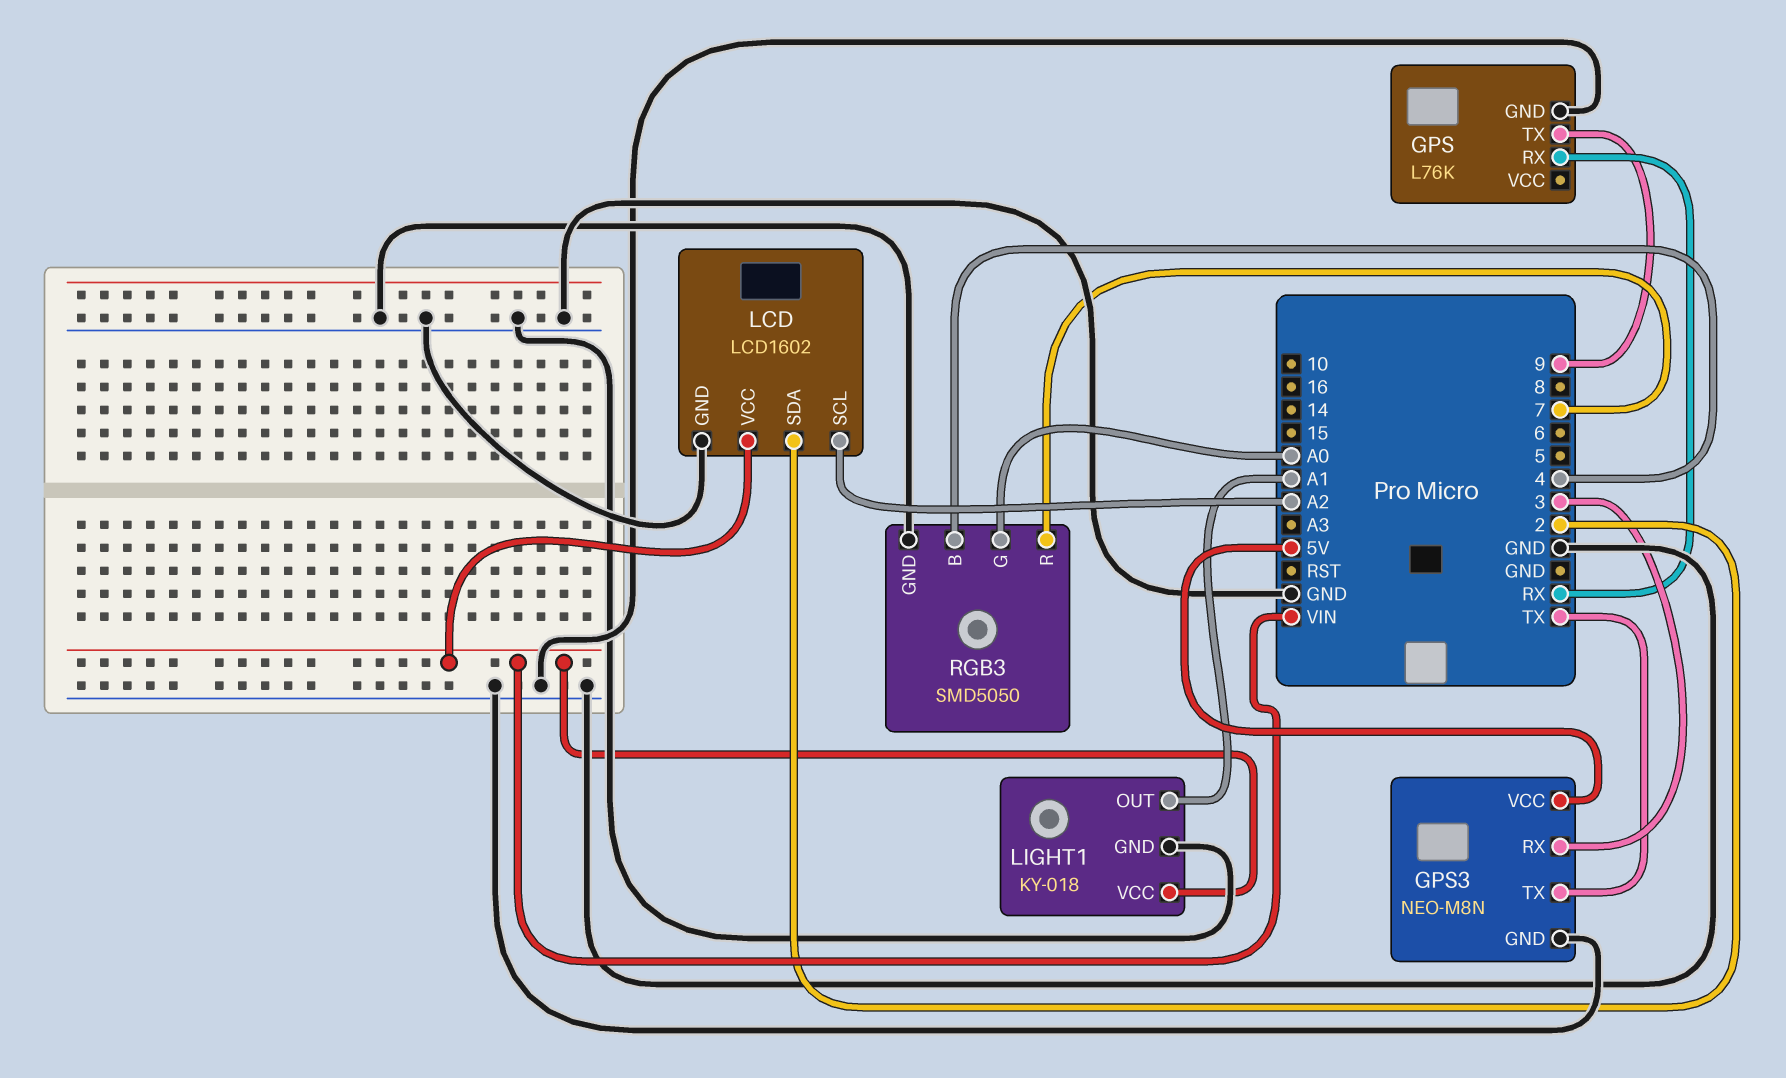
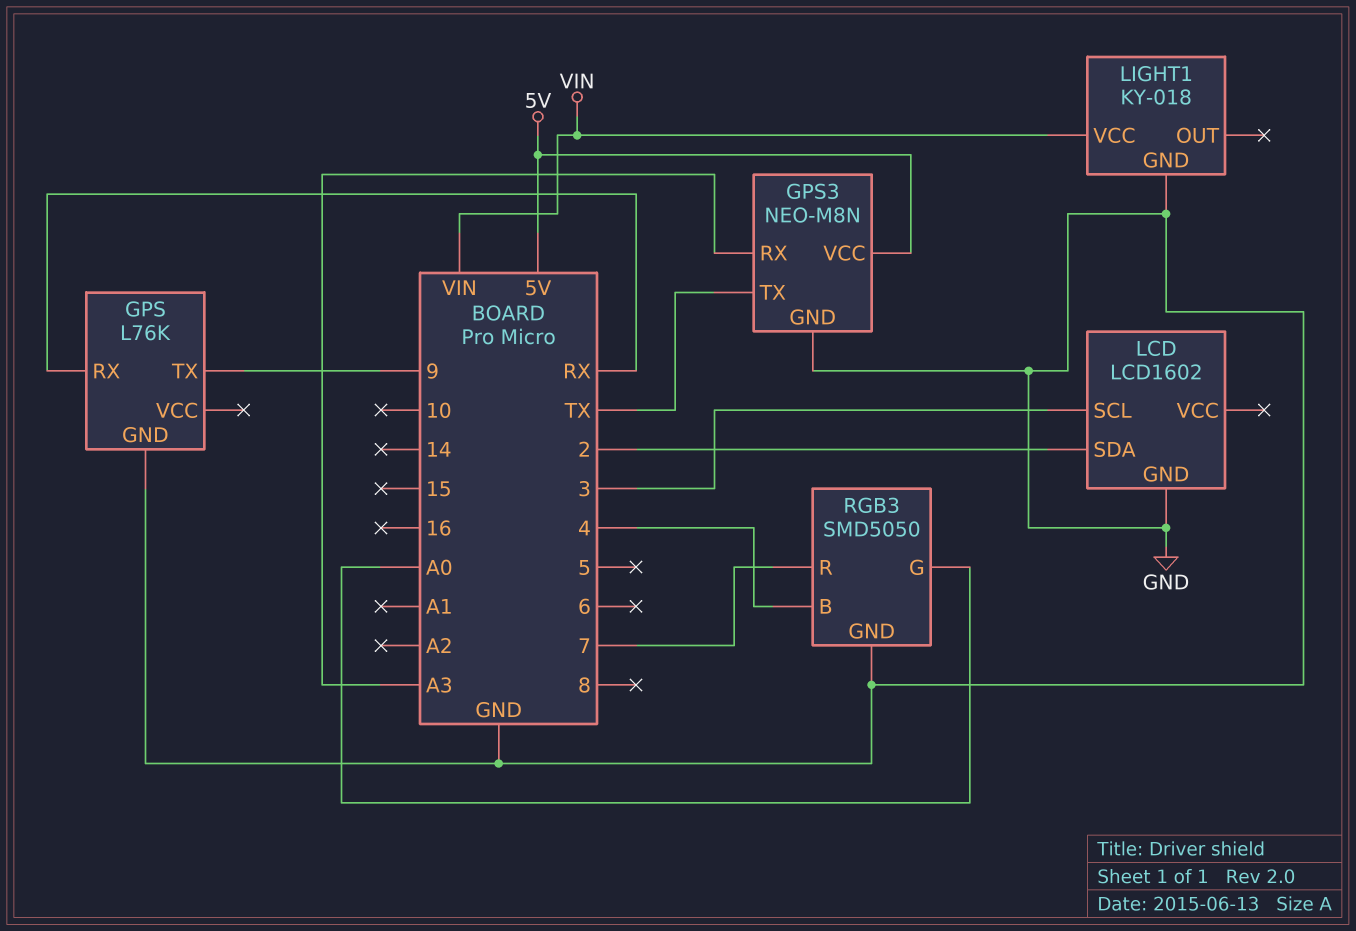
GPS3 pin RX: 3 -> A3
LCD pin SCL: A2 -> 3
LCD pin VCC: VIN -> none
LIGHT1 pin OUT: A1 -> none

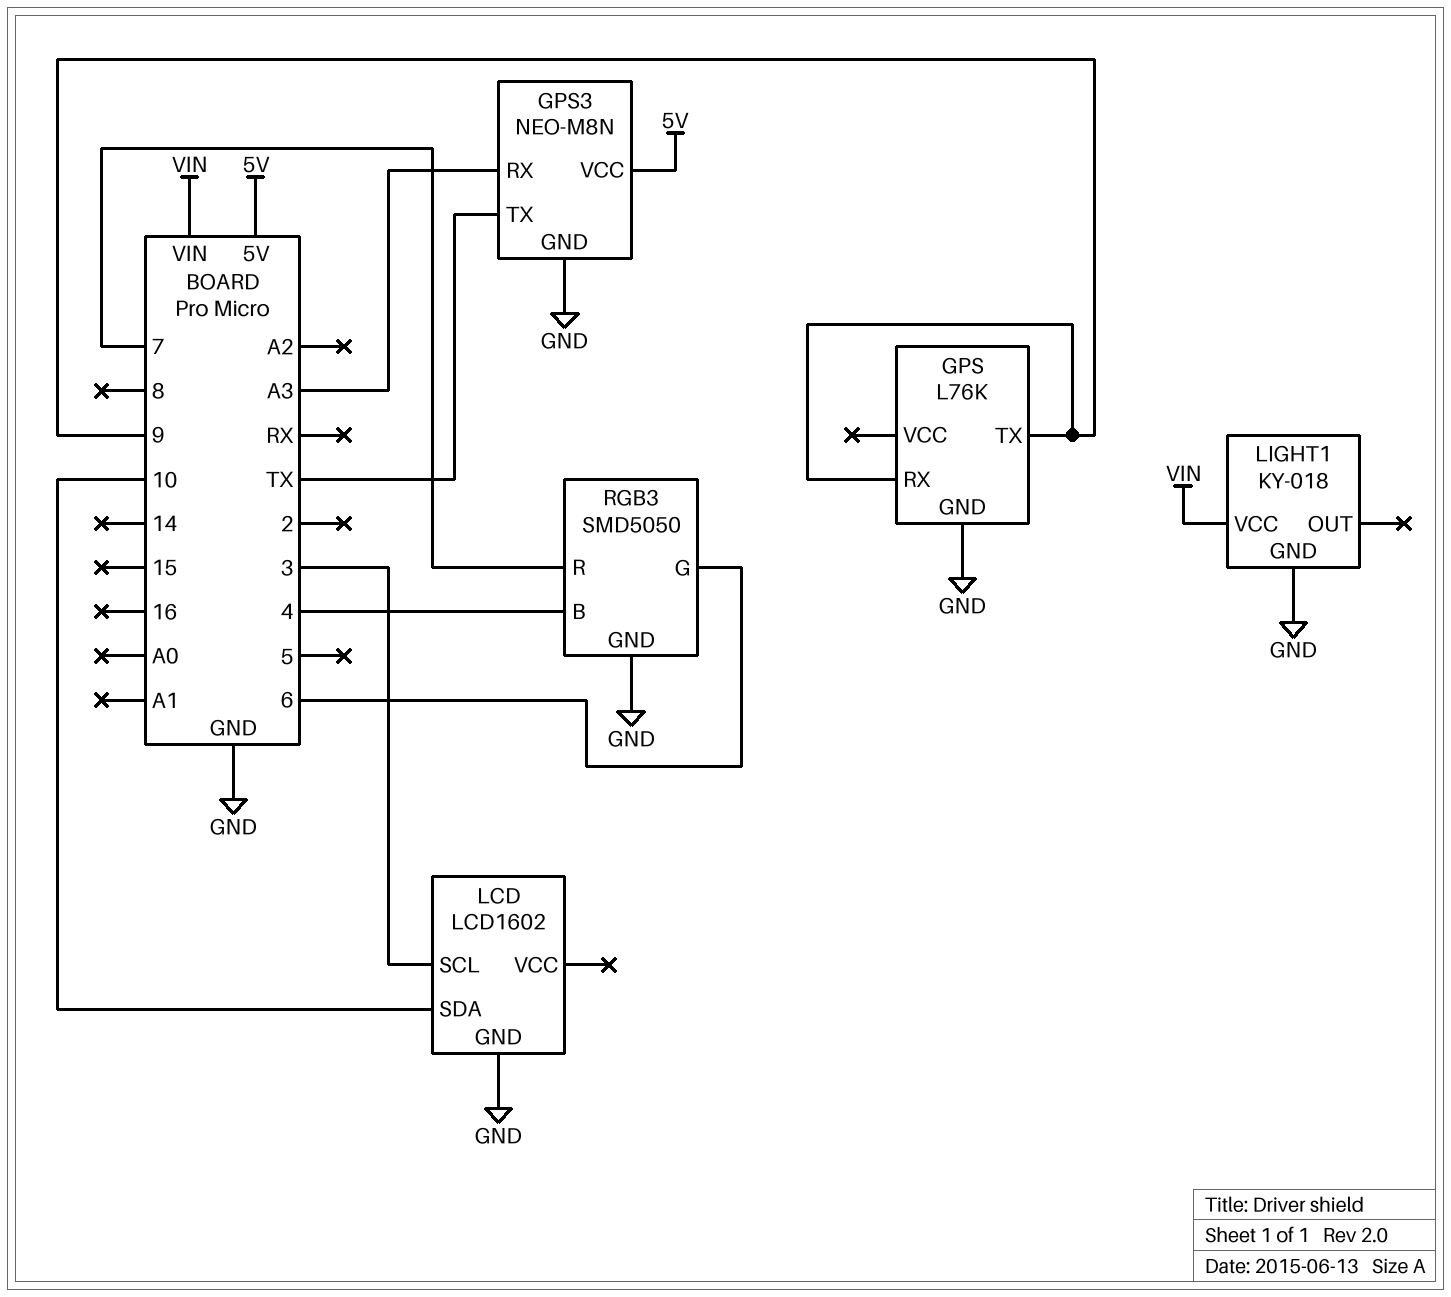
GPS pin RX: RX -> 9
LCD pin SDA: 2 -> 10
RGB3 pin G: A0 -> 6

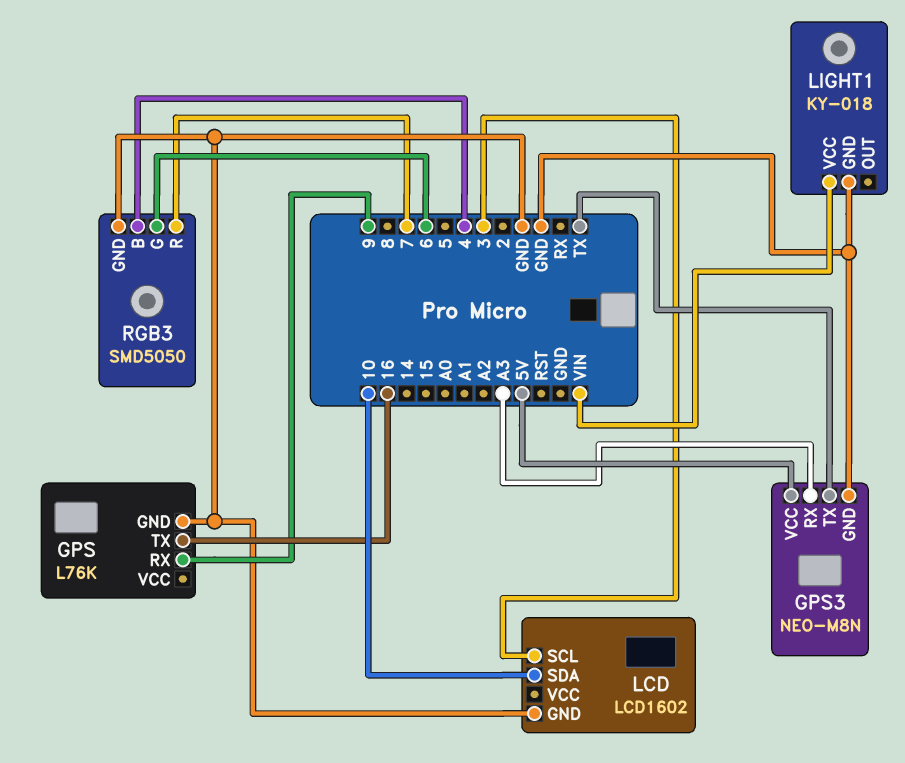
GPS pin TX: 9 -> 16

